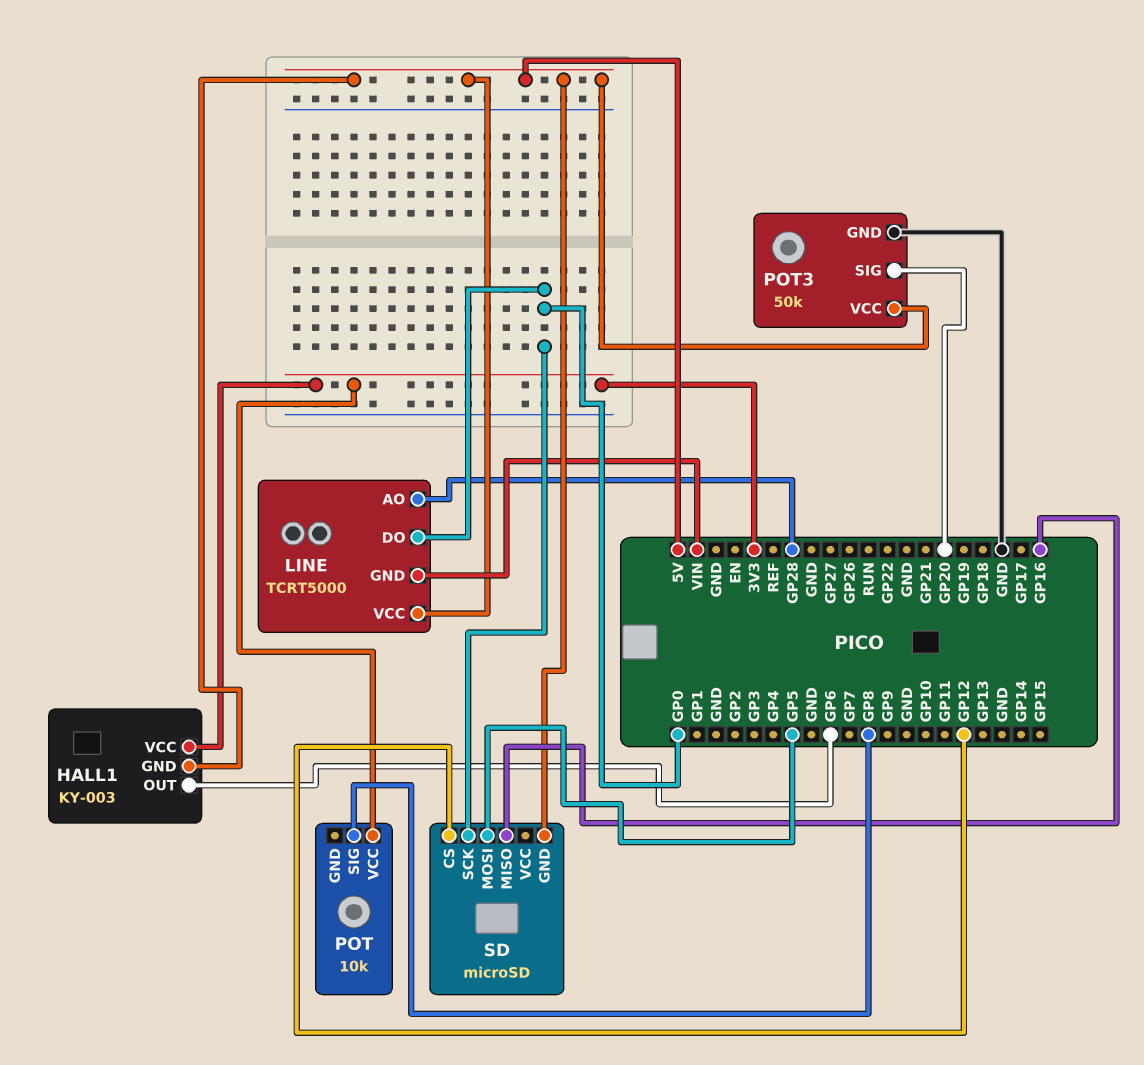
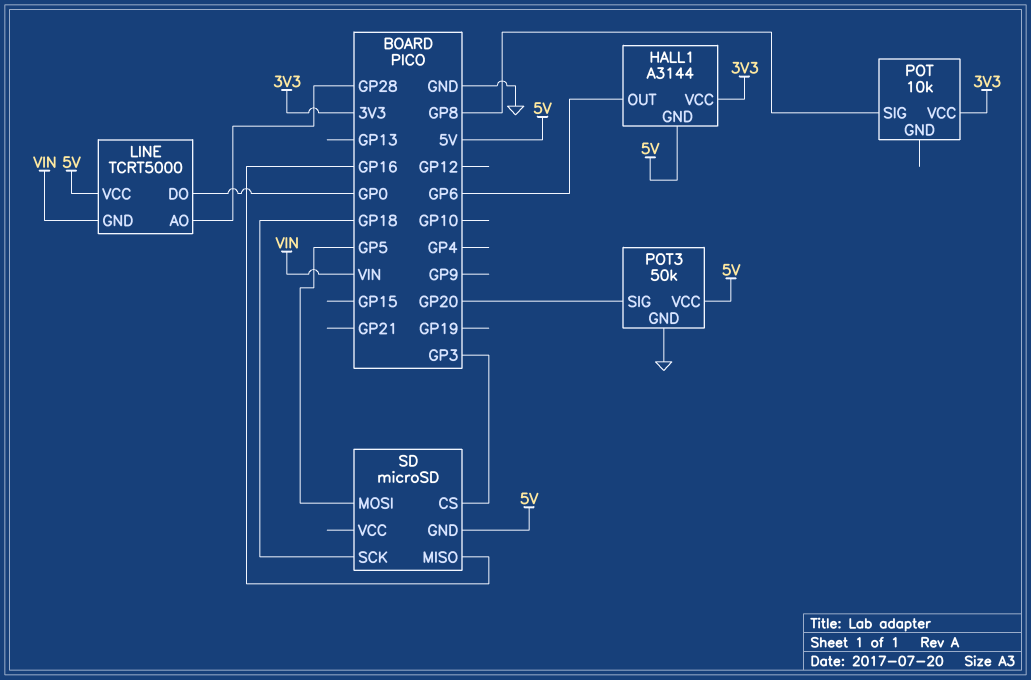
HALL1: KY-003 -> A3144
SD pin CS: GP12 -> GP3
SD pin SCK: GP0 -> GP18

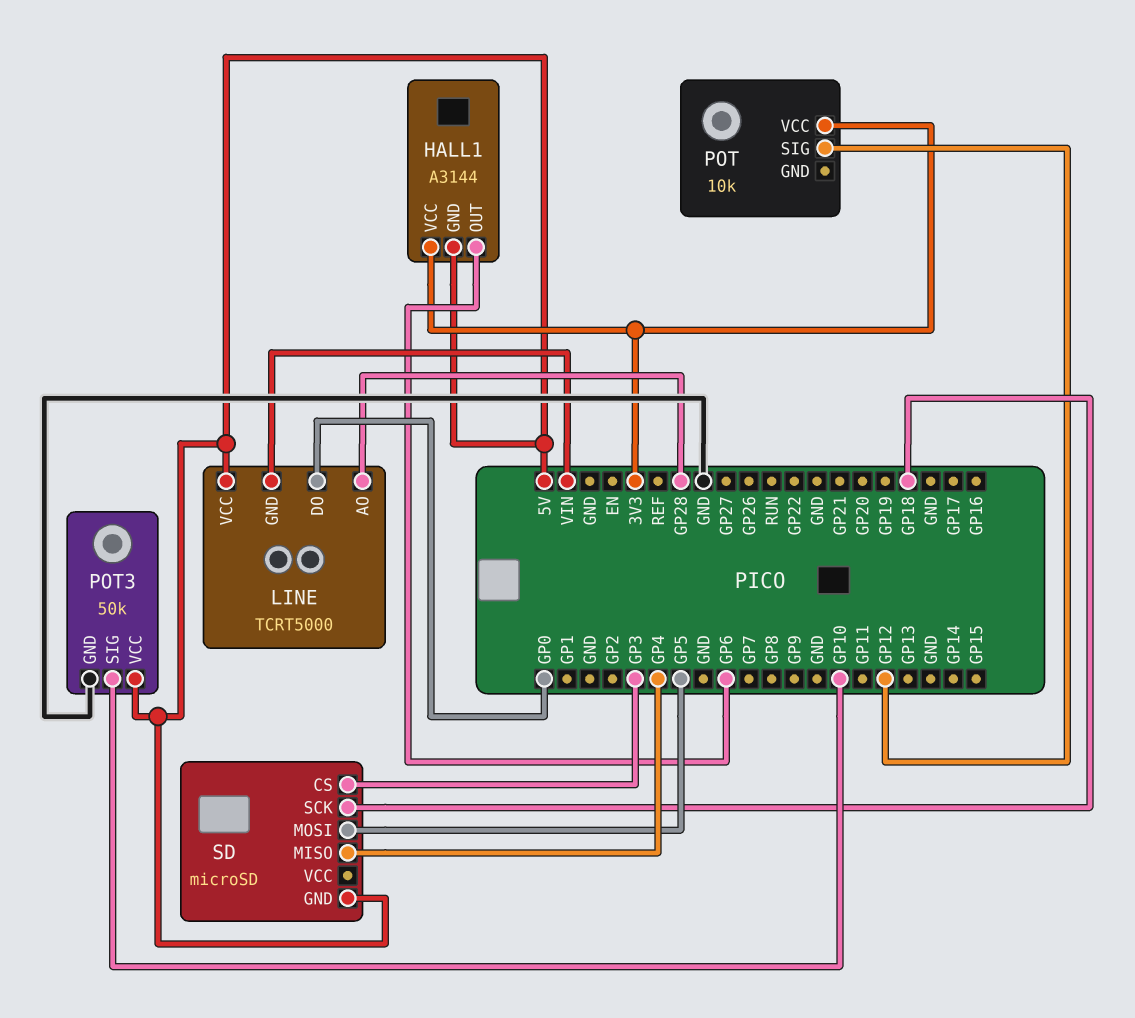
POT pin SIG: GP8 -> GP12
POT3 pin SIG: GP20 -> GP10
SD pin MISO: GP16 -> GP4

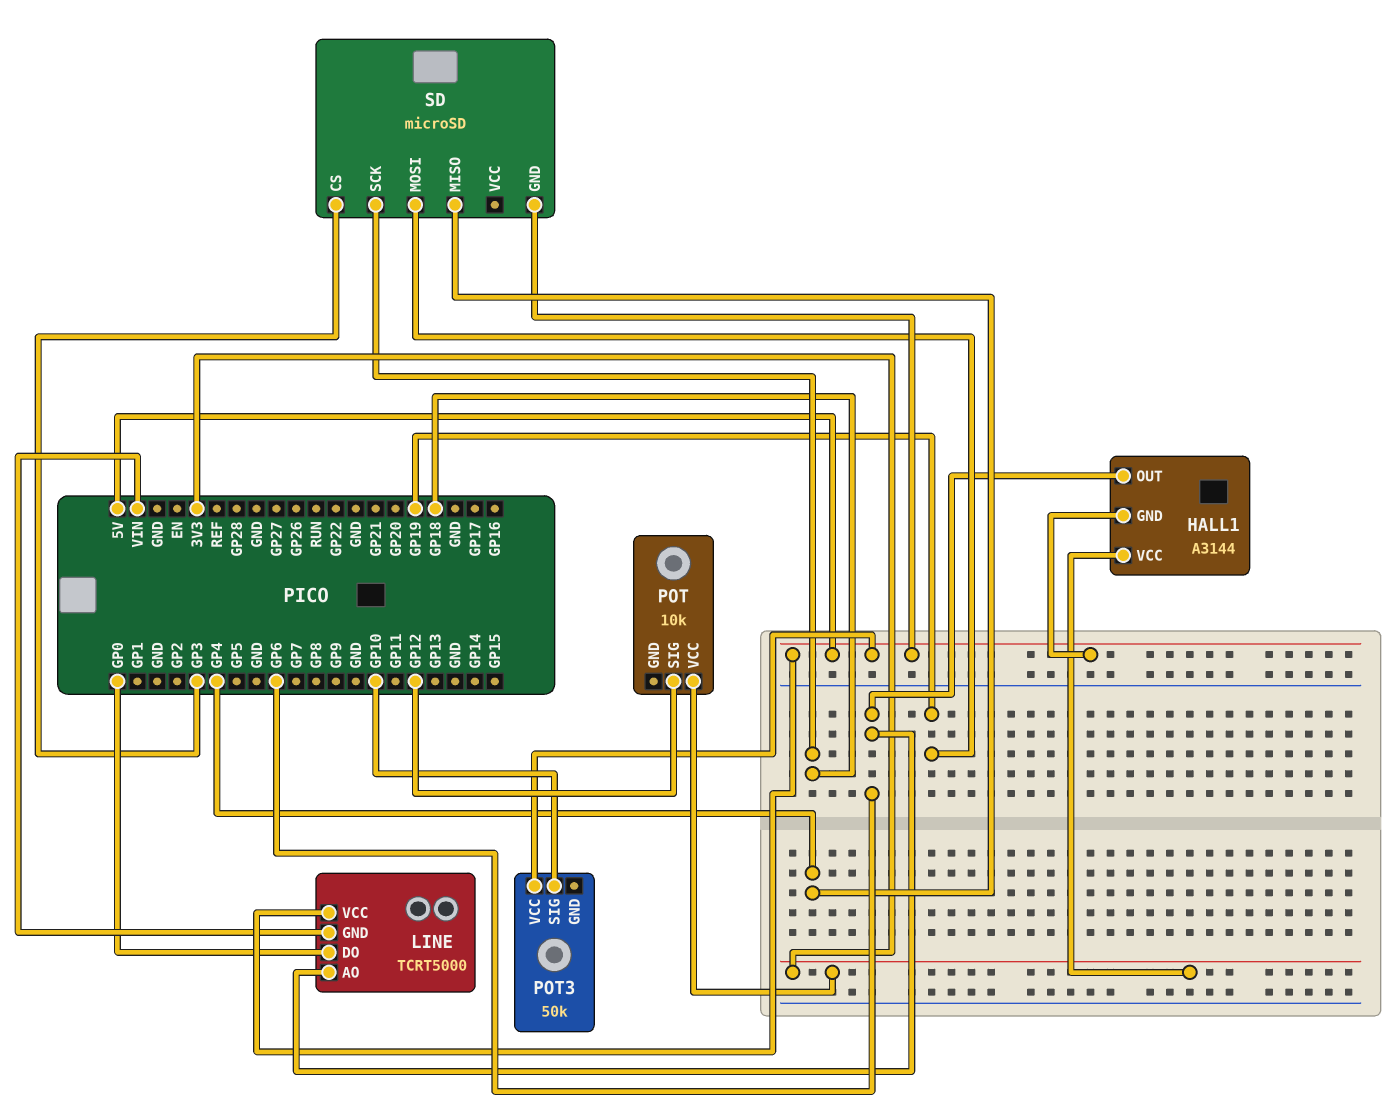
LINE pin AO: GP28 -> GP6
POT3 pin GND: GND -> none
SD pin MOSI: GP5 -> GP19

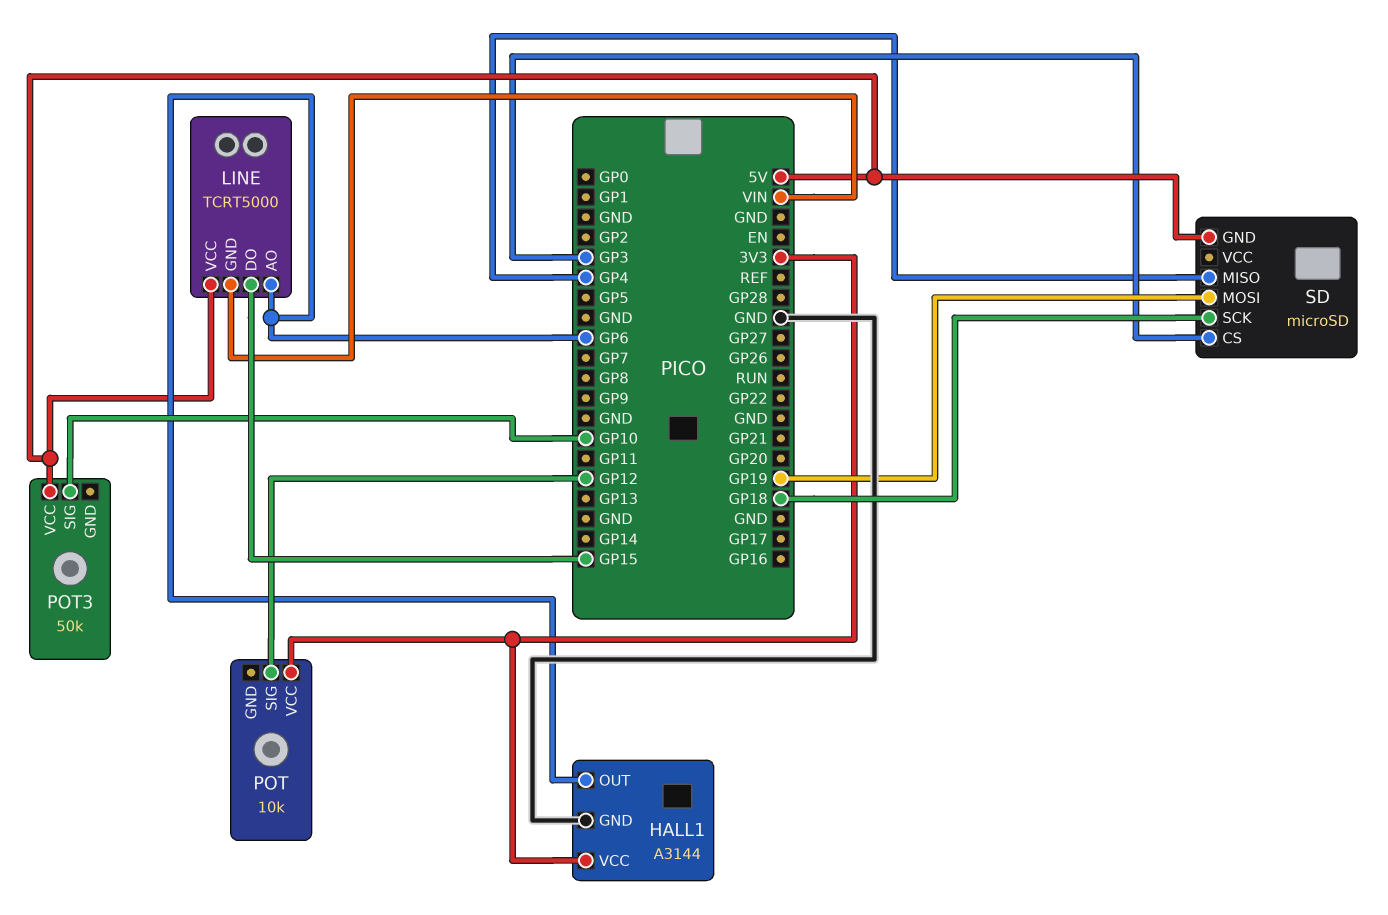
HALL1 pin GND: 5V -> GND
LINE pin DO: GP0 -> GP15

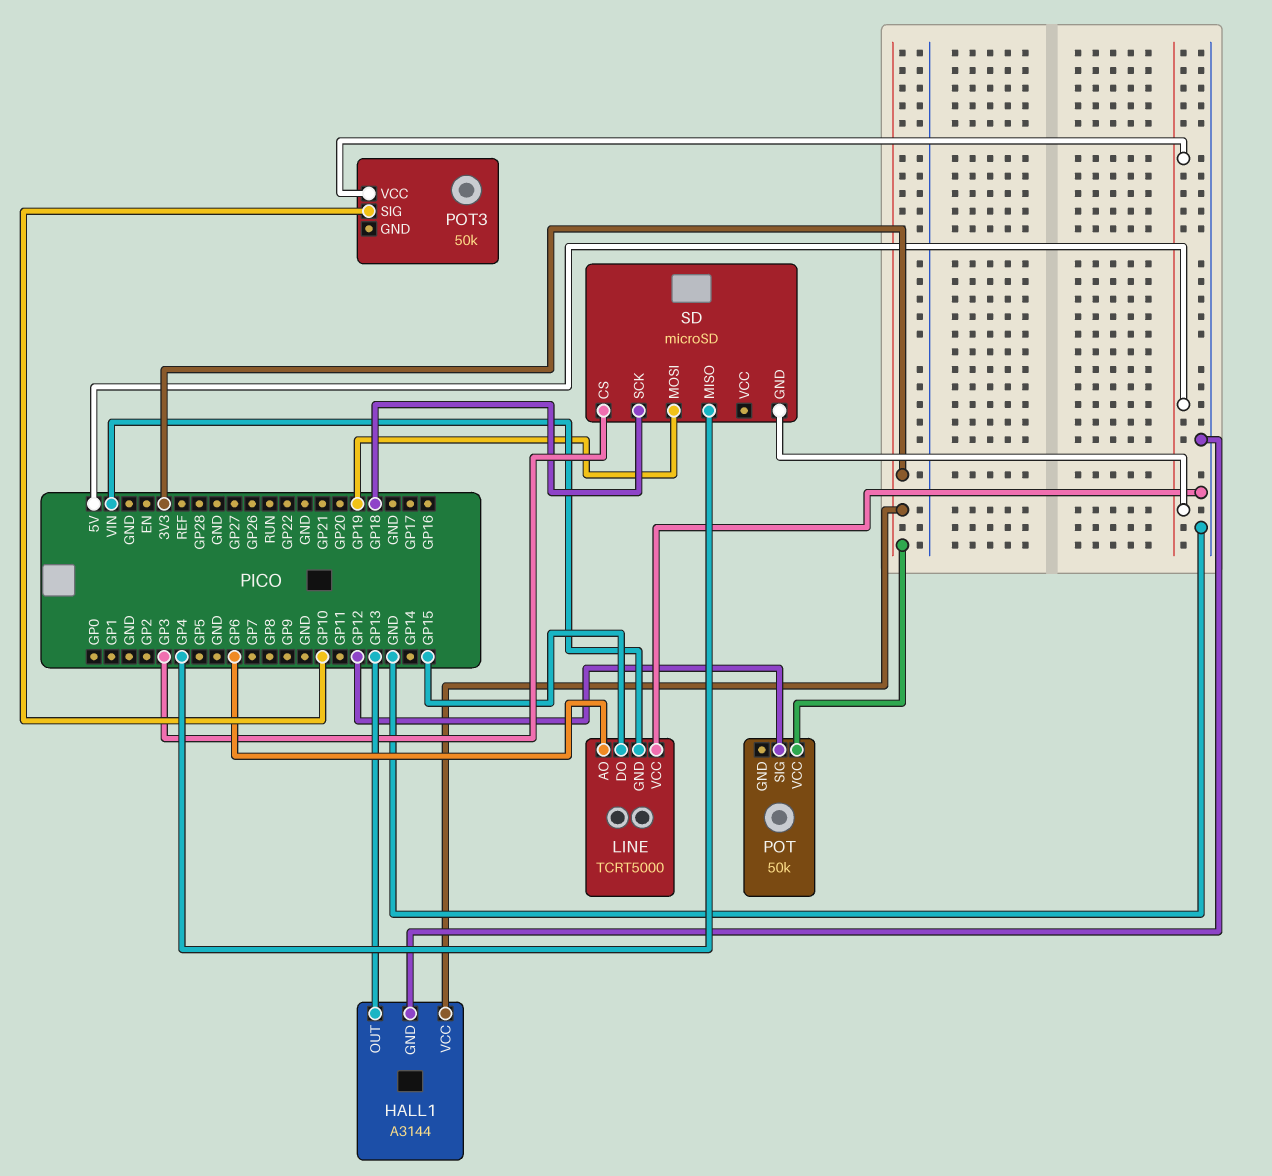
HALL1 pin OUT: GP6 -> GP13
LINE pin VCC: 5V -> GND
POT: 10k -> 50k

